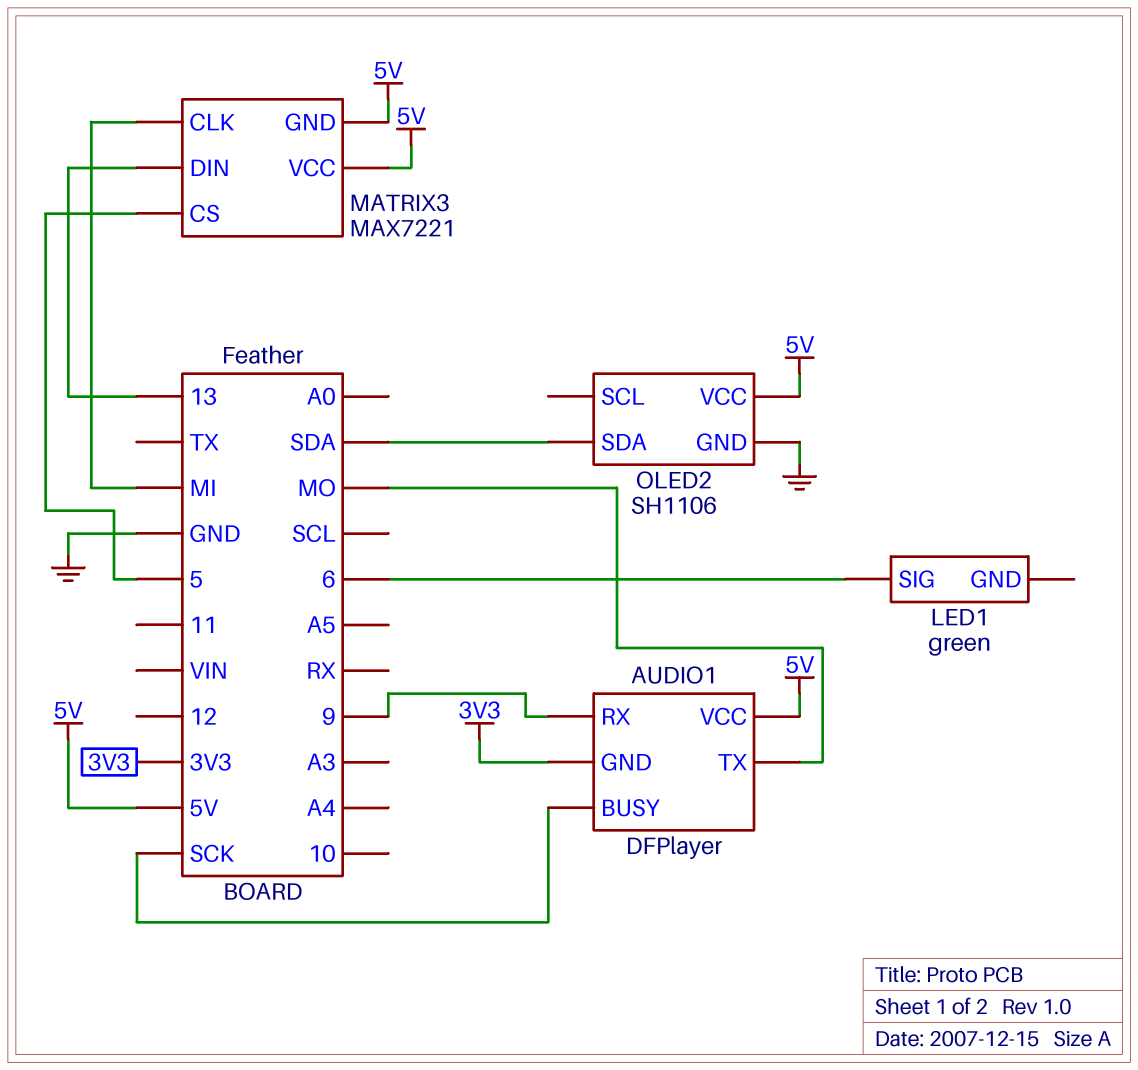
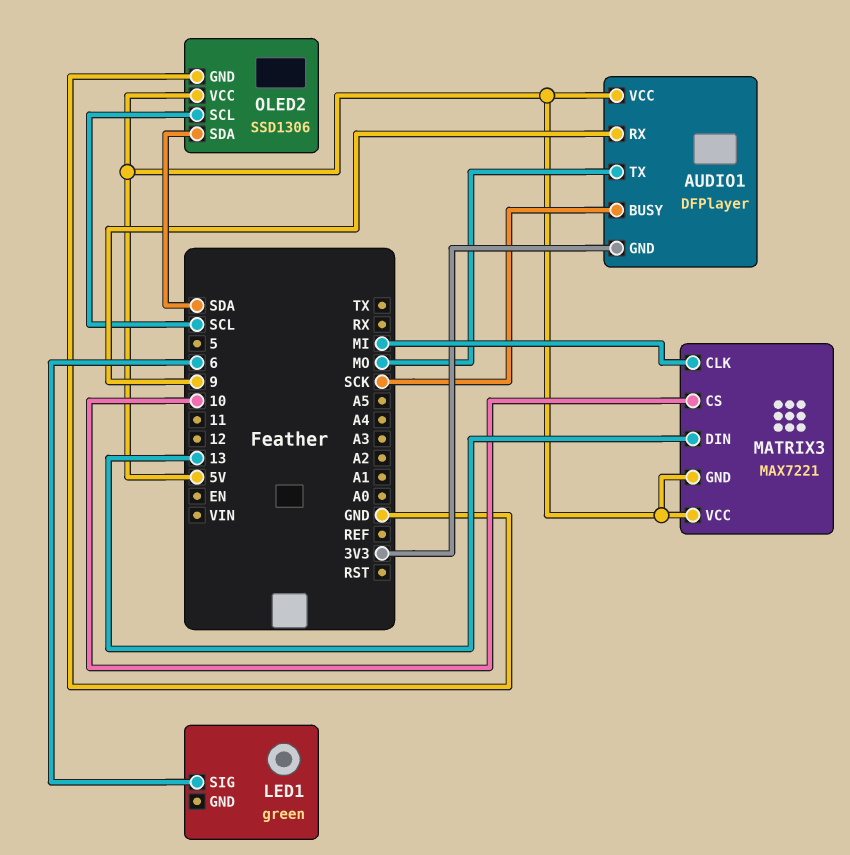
MATRIX3 pin CS: 5 -> 10
OLED2: SH1106 -> SSD1306
OLED2 pin SCL: none -> SCL

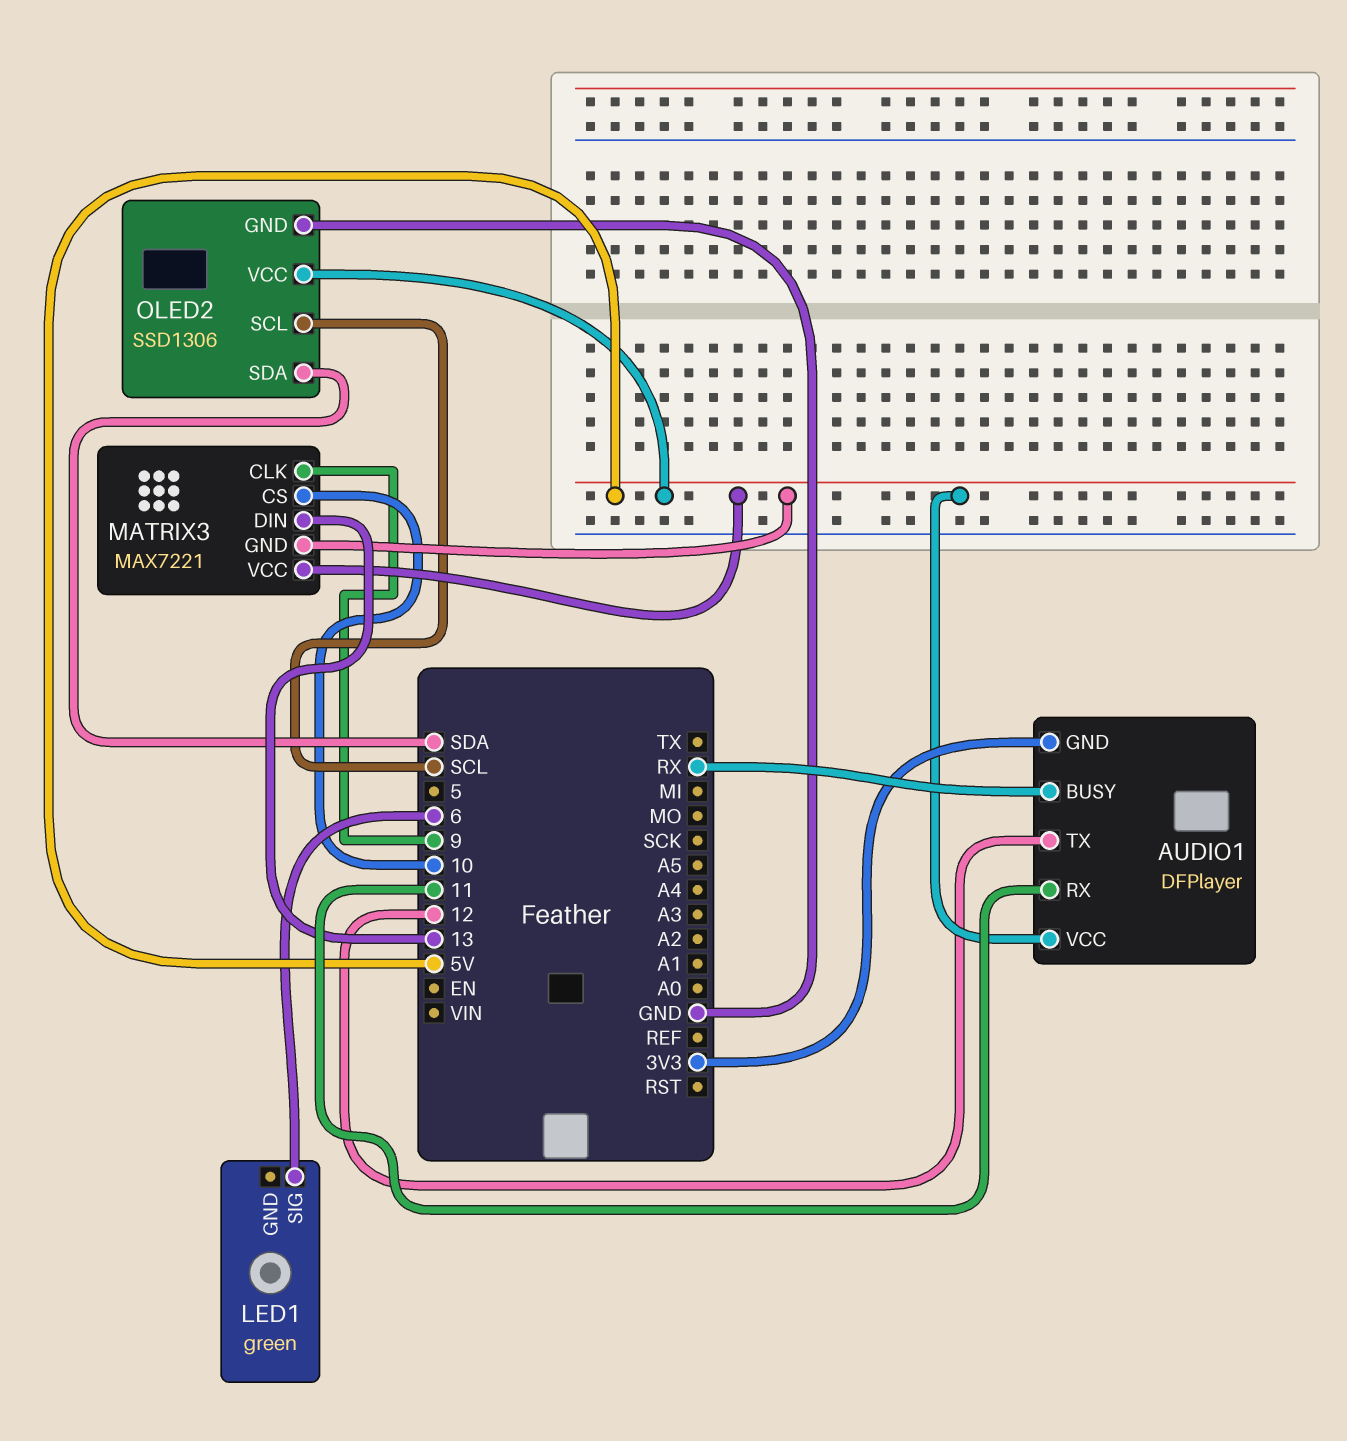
AUDIO1 pin BUSY: SCK -> RX
AUDIO1 pin RX: 9 -> 11
AUDIO1 pin TX: MO -> 12
MATRIX3 pin CLK: MI -> 9

